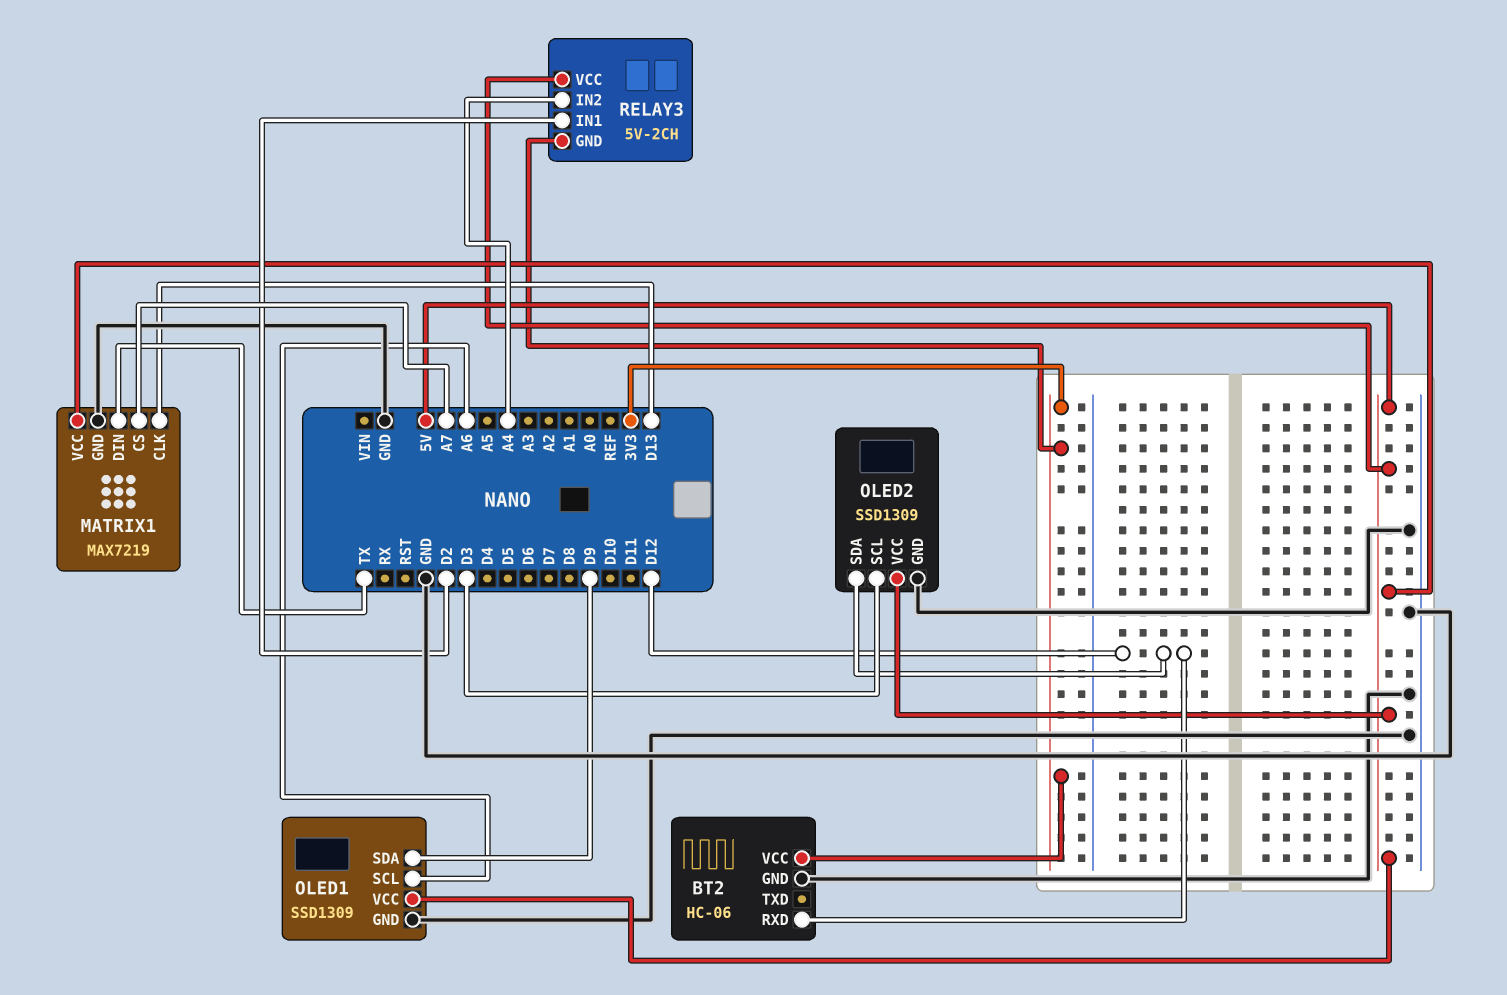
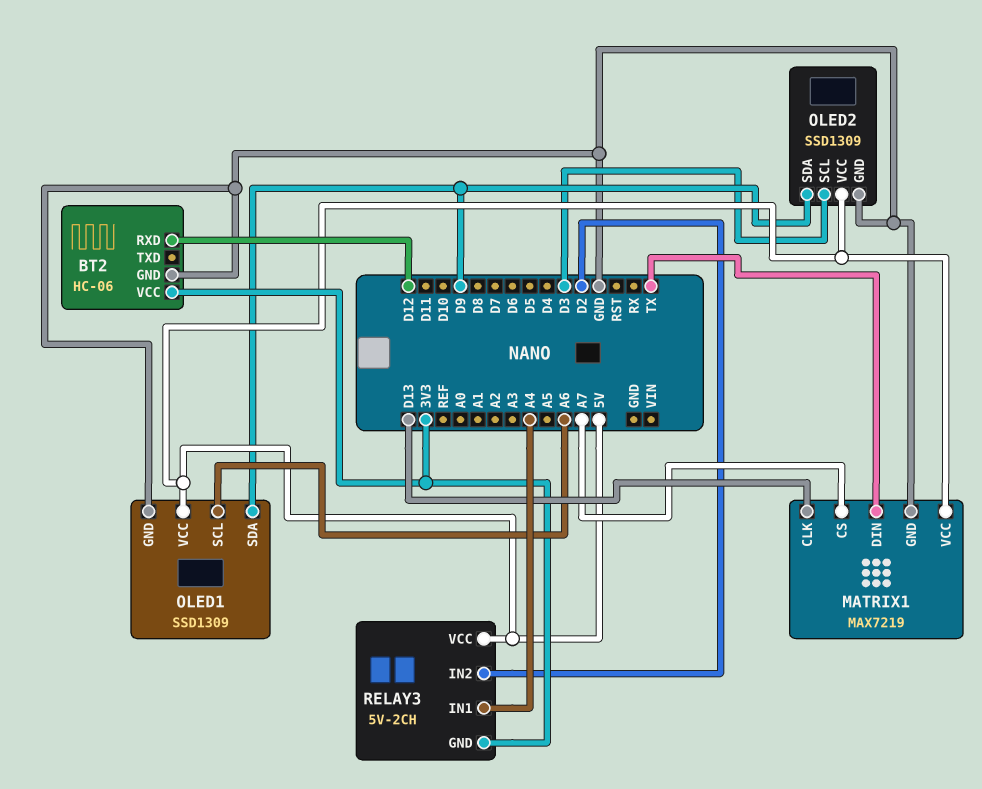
OLED2 pin SDA: D12 -> D9
RELAY3 pin IN1: D2 -> A4
RELAY3 pin IN2: A4 -> D2

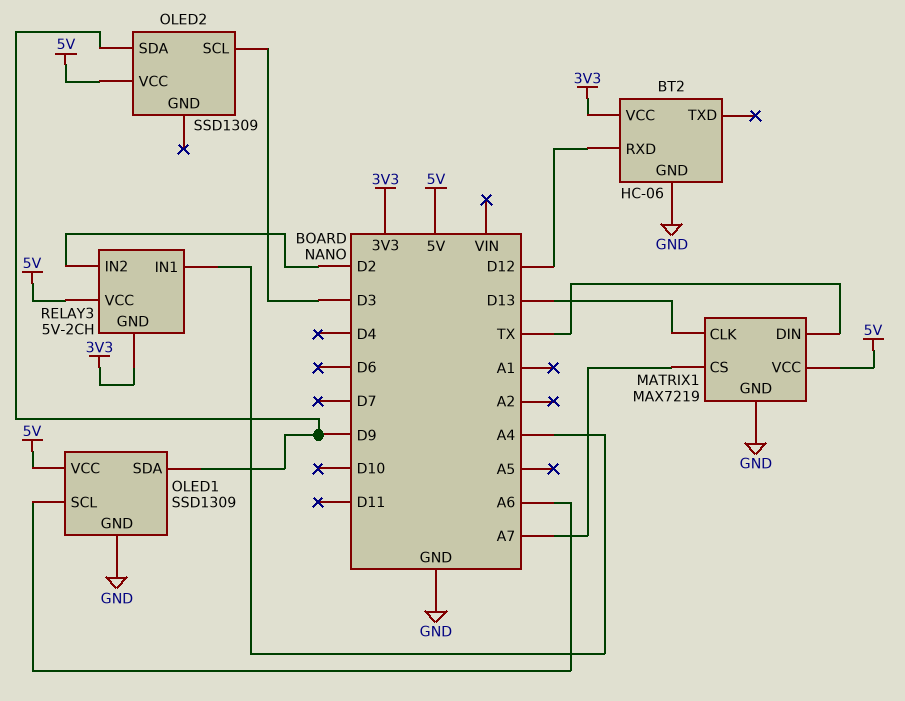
OLED2 pin GND: GND -> none

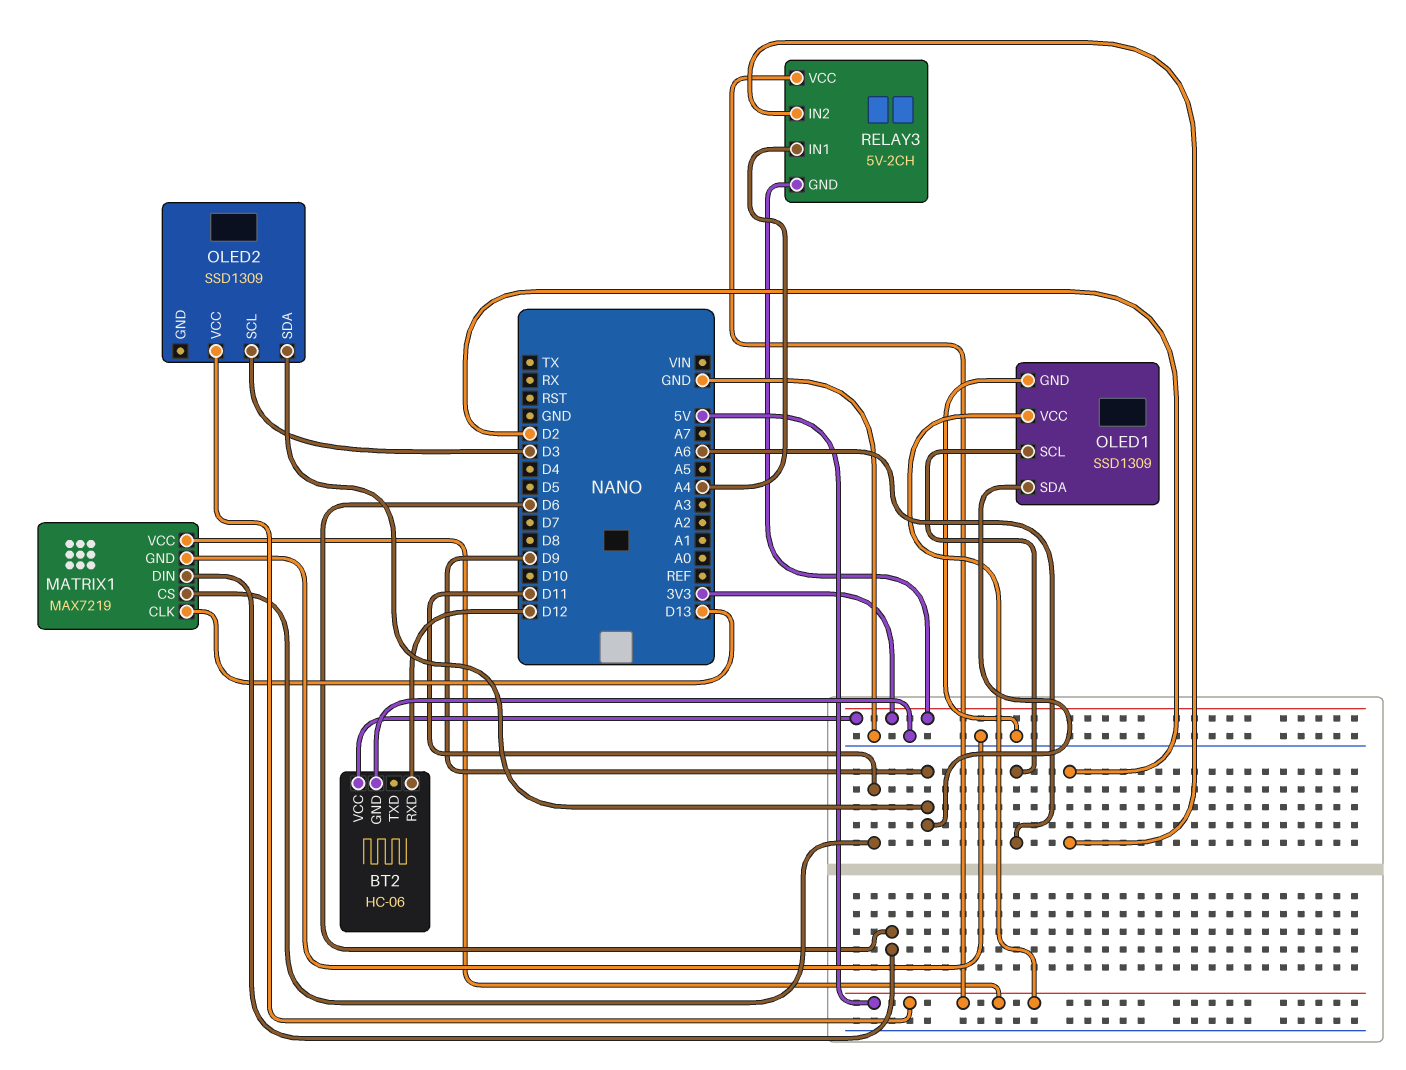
MATRIX1 pin CS: A7 -> D11
MATRIX1 pin DIN: TX -> D6

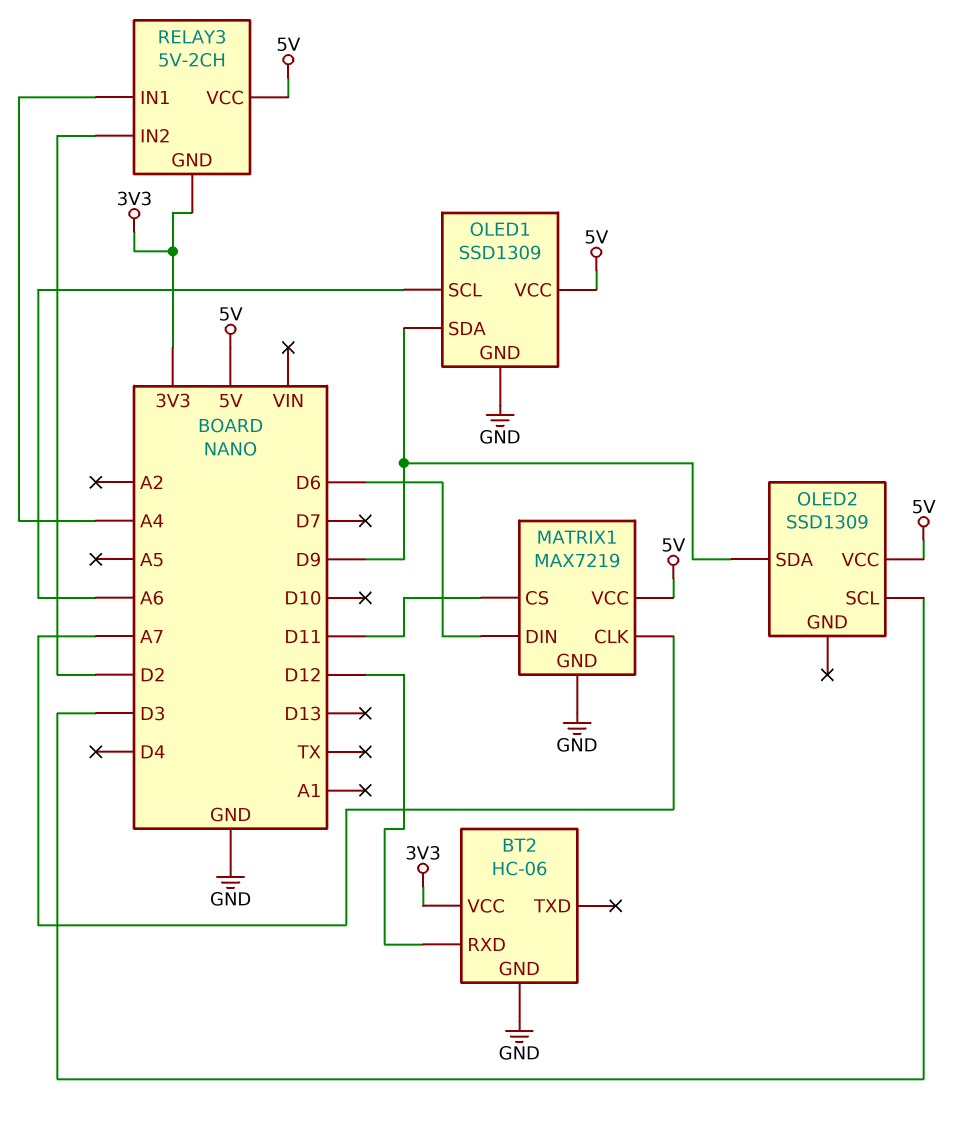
MATRIX1 pin CLK: D13 -> A7

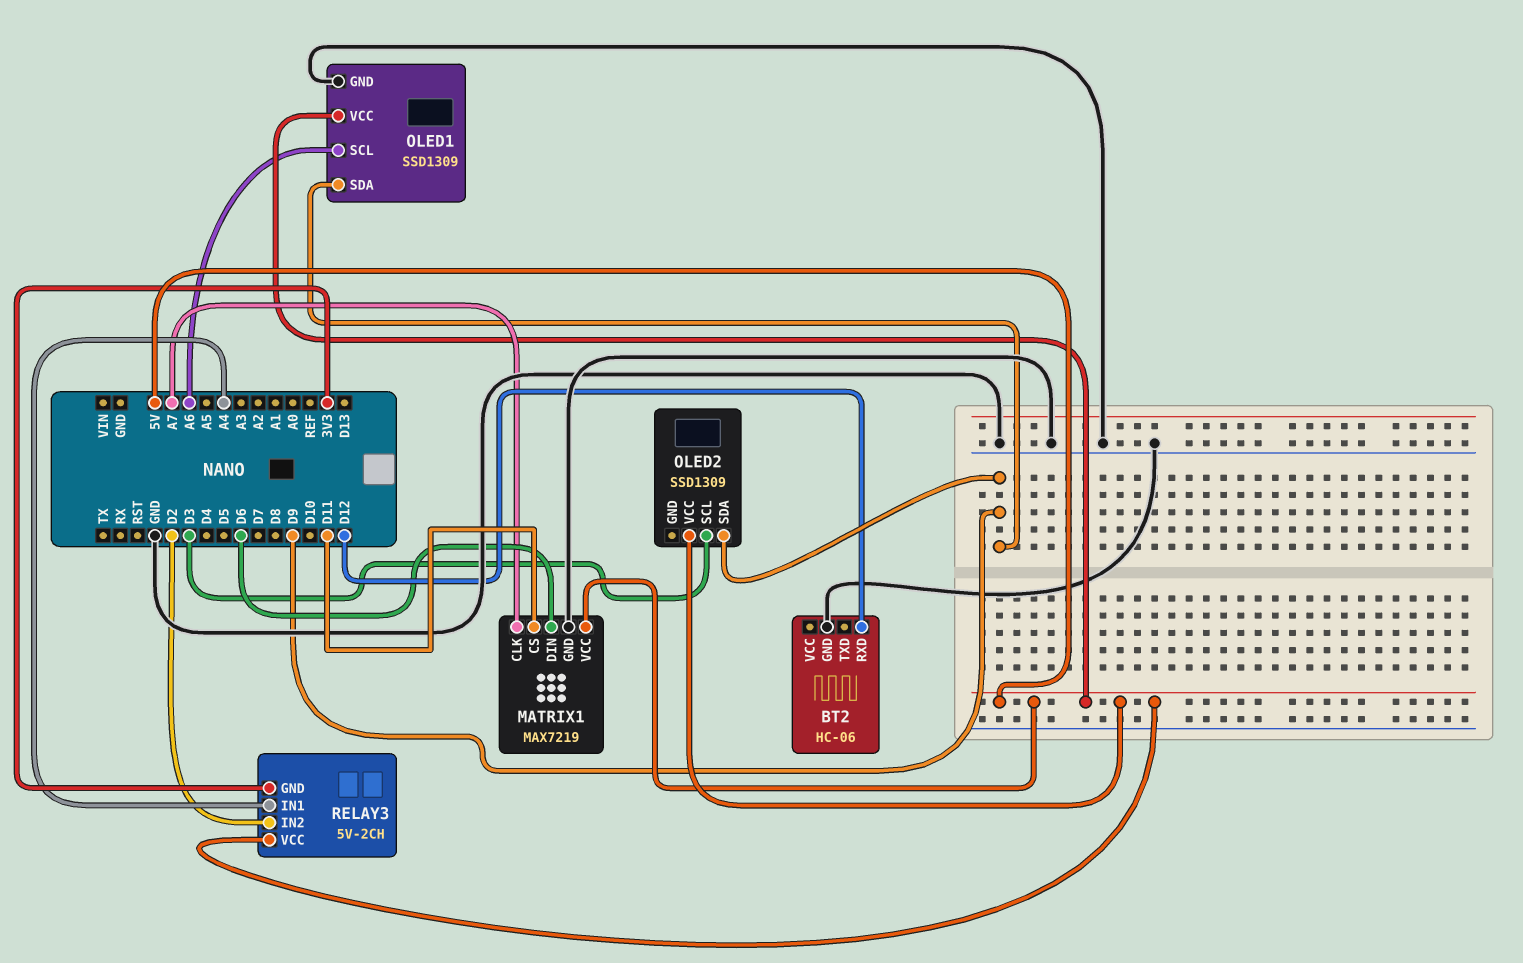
BT2 pin VCC: 3V3 -> none

